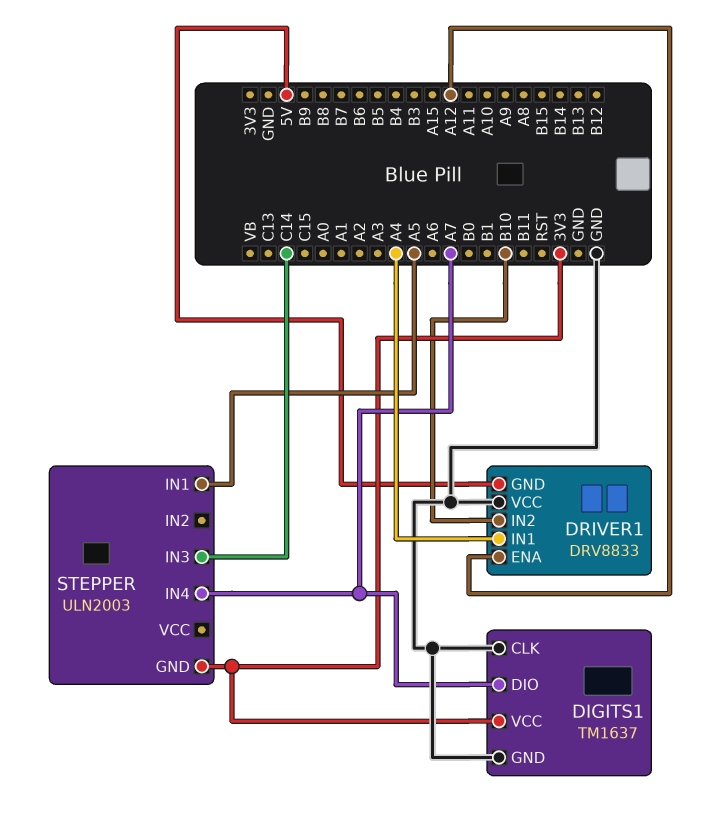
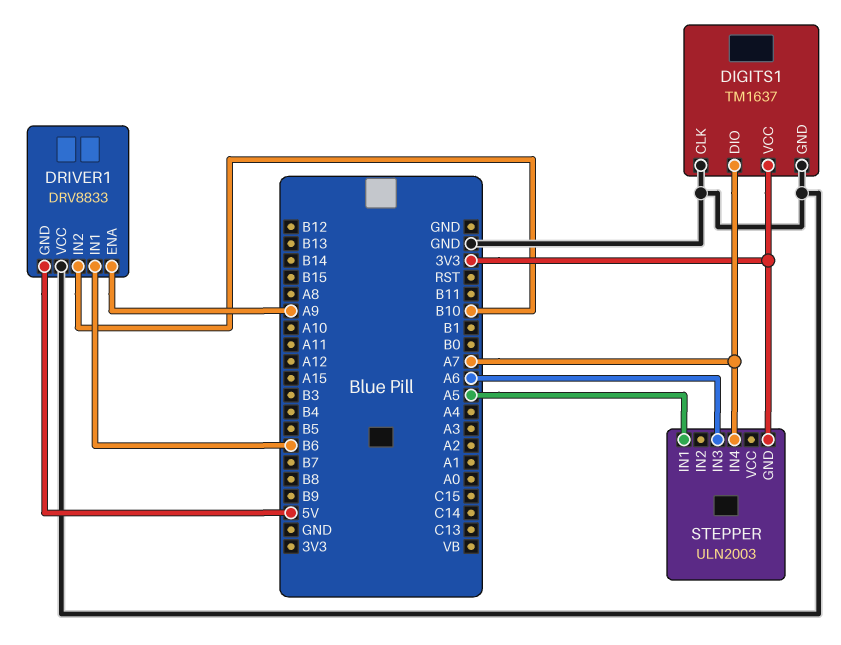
DRIVER1 pin ENA: A12 -> A9
DRIVER1 pin IN1: A4 -> B6
STEPPER pin IN3: C14 -> A6

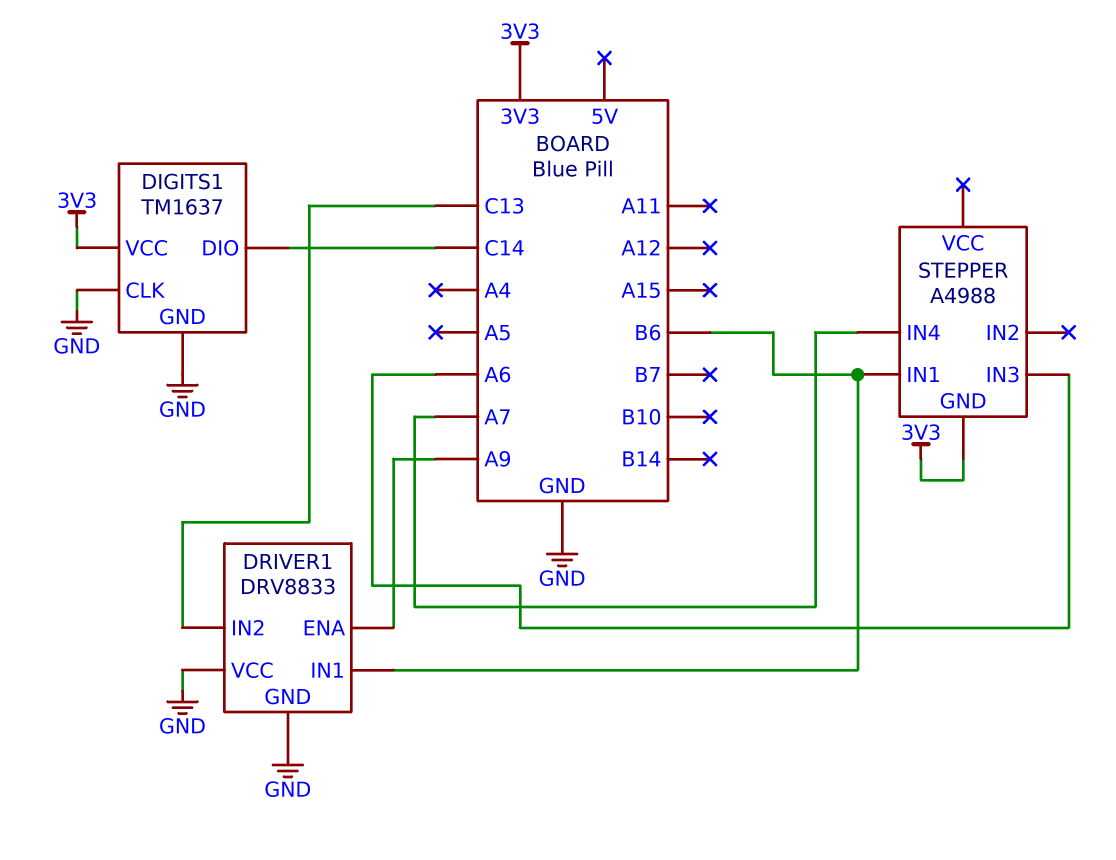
DIGITS1 pin DIO: A7 -> C14
DRIVER1 pin GND: 5V -> GND
DRIVER1 pin IN2: B10 -> C13
STEPPER: ULN2003 -> A4988
STEPPER pin IN1: A5 -> B6

